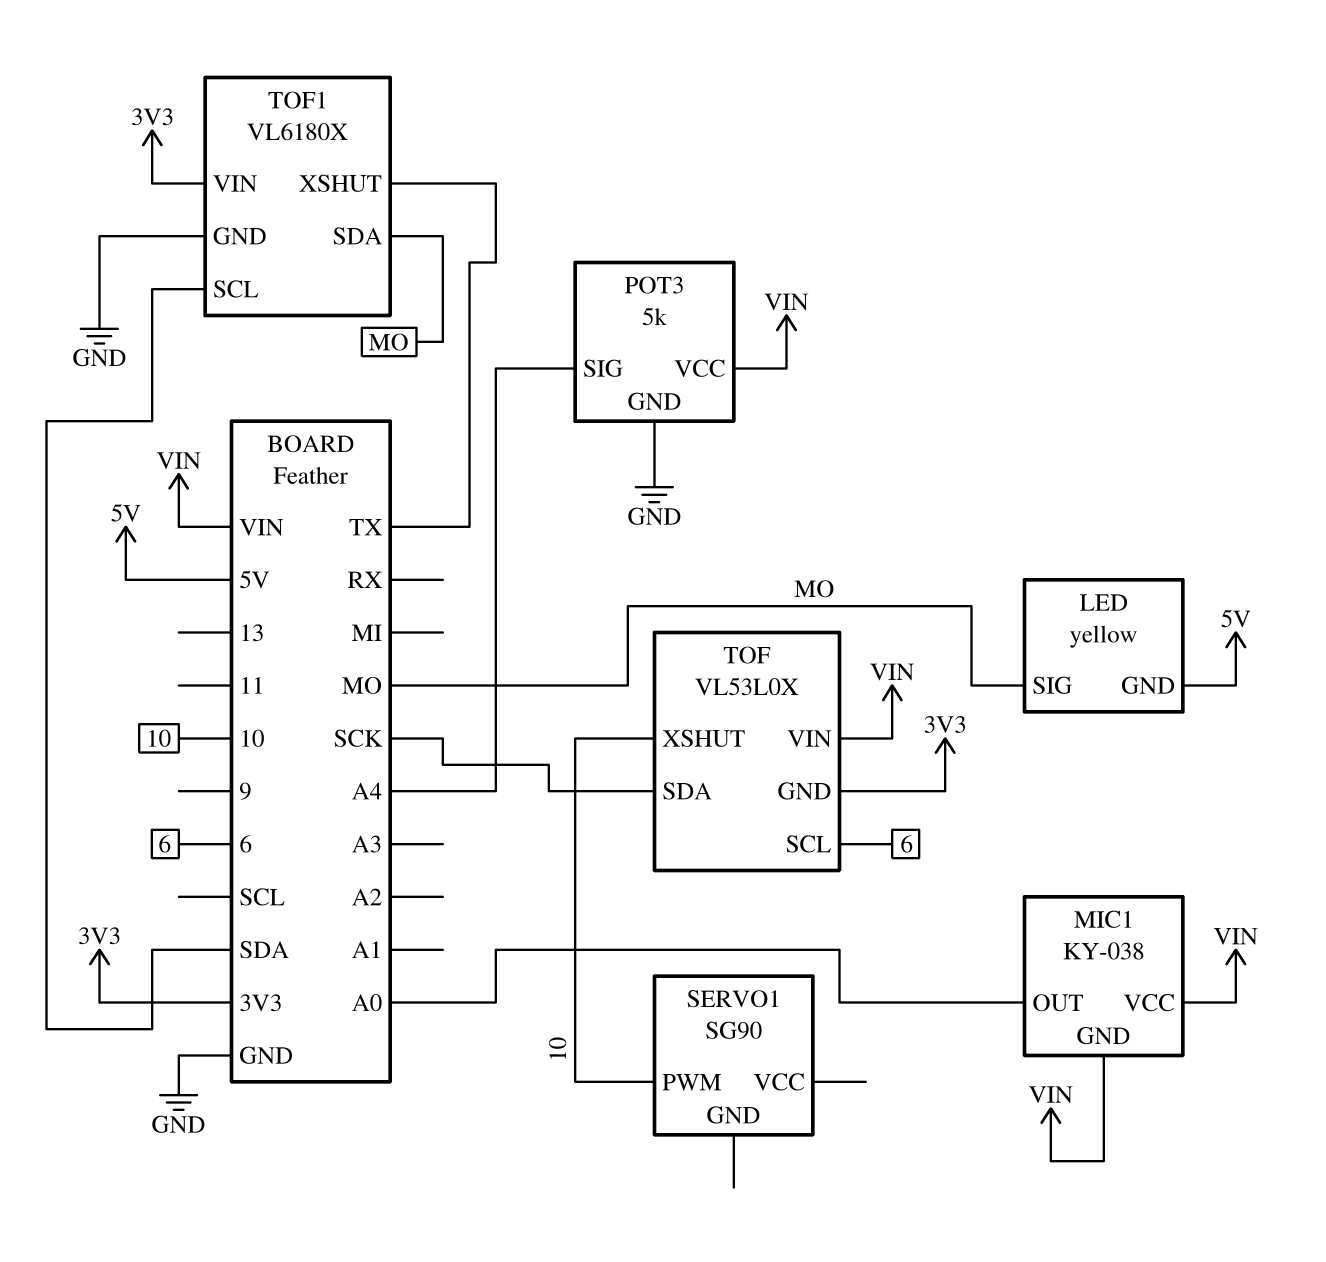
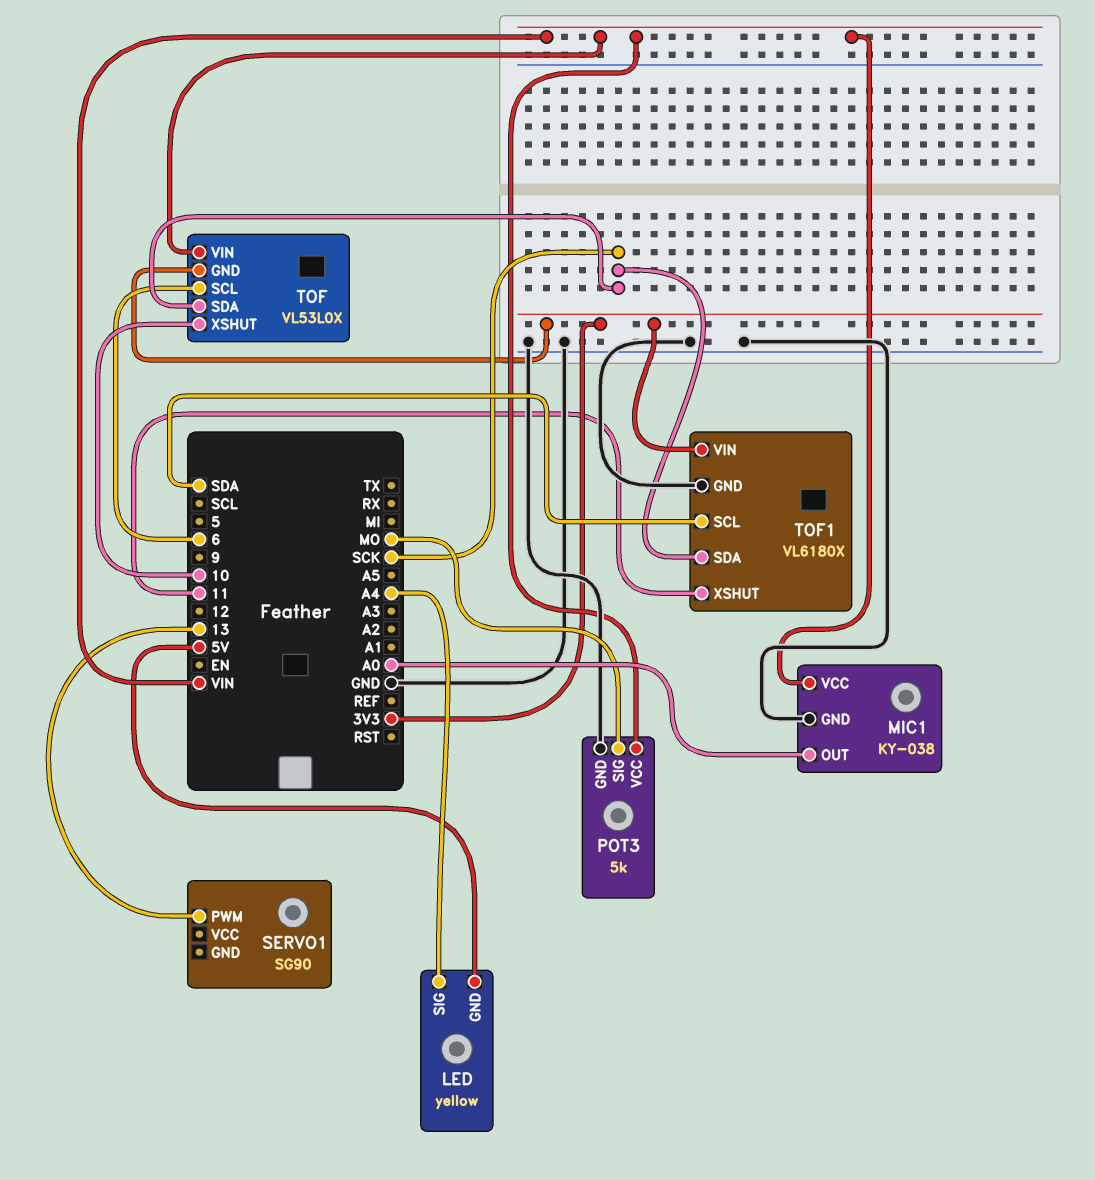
LED pin SIG: MO -> A4
MIC1 pin GND: VIN -> GND
POT3 pin SIG: A4 -> MO
SERVO1 pin PWM: 10 -> 13
TOF1 pin SDA: MO -> SCK
TOF1 pin XSHUT: TX -> 11

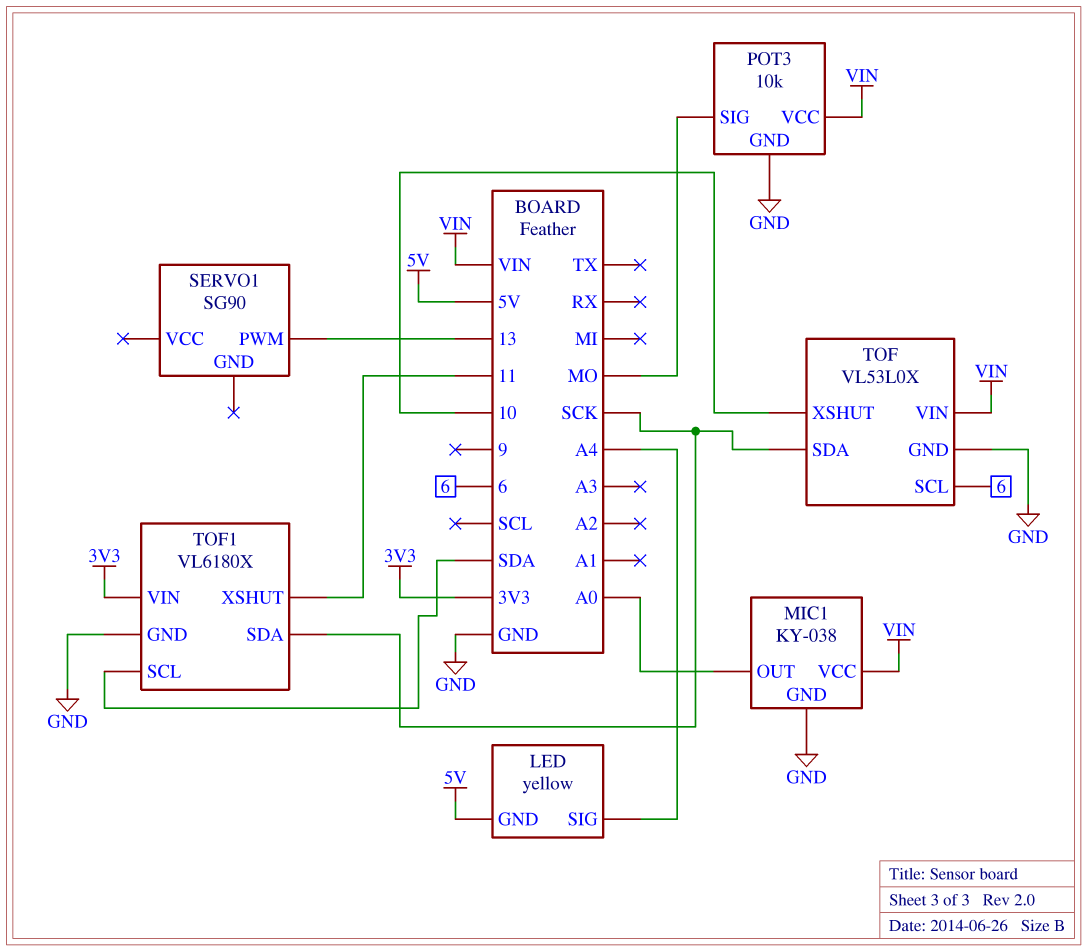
POT3: 5k -> 10k
TOF pin GND: 3V3 -> GND

